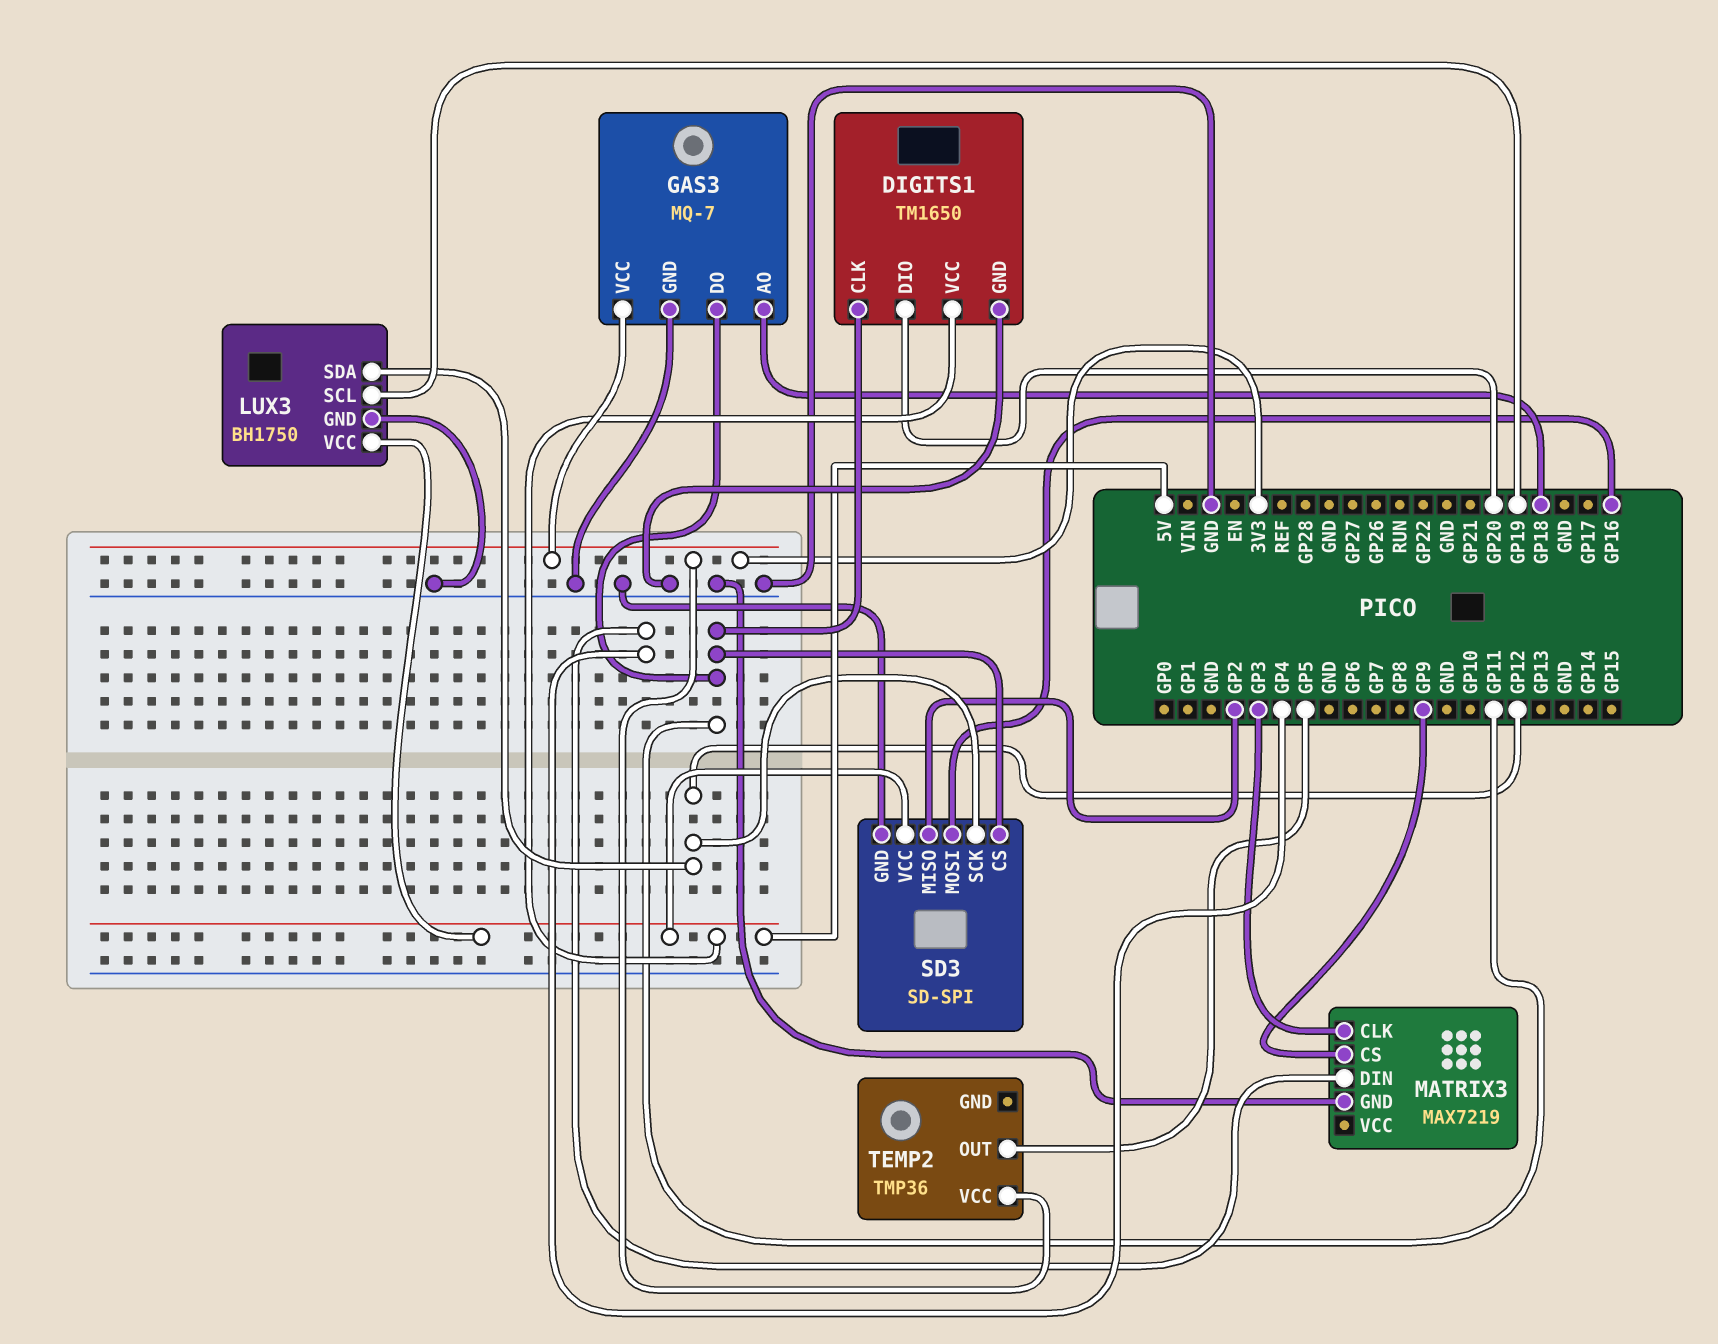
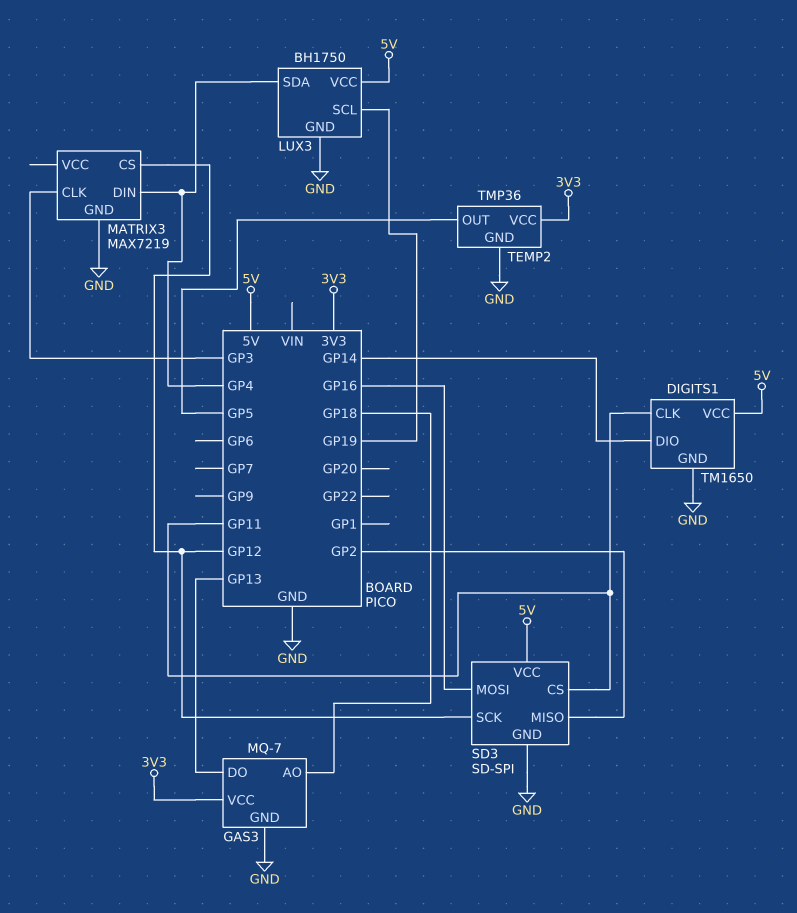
DIGITS1 pin DIO: GP20 -> GP14
GAS3 pin DO: GP11 -> GP13
LUX3 pin SDA: GP12 -> GP4
MATRIX3 pin CS: GP9 -> GP12
TEMP2 pin GND: none -> GND

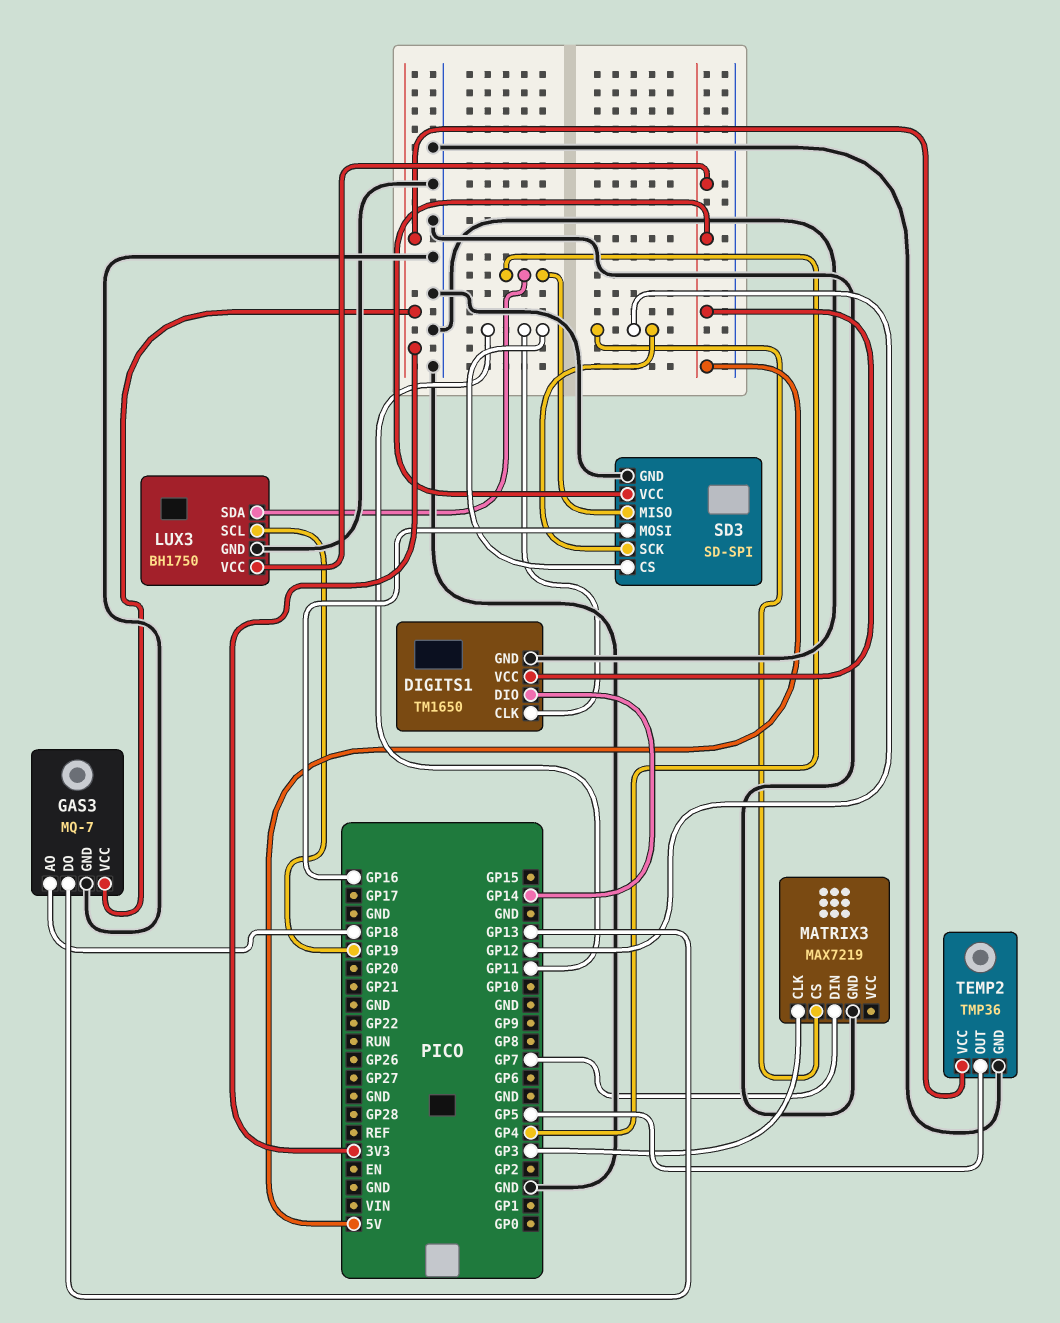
MATRIX3 pin DIN: GP4 -> GP7
SD3 pin MISO: GP2 -> GP4

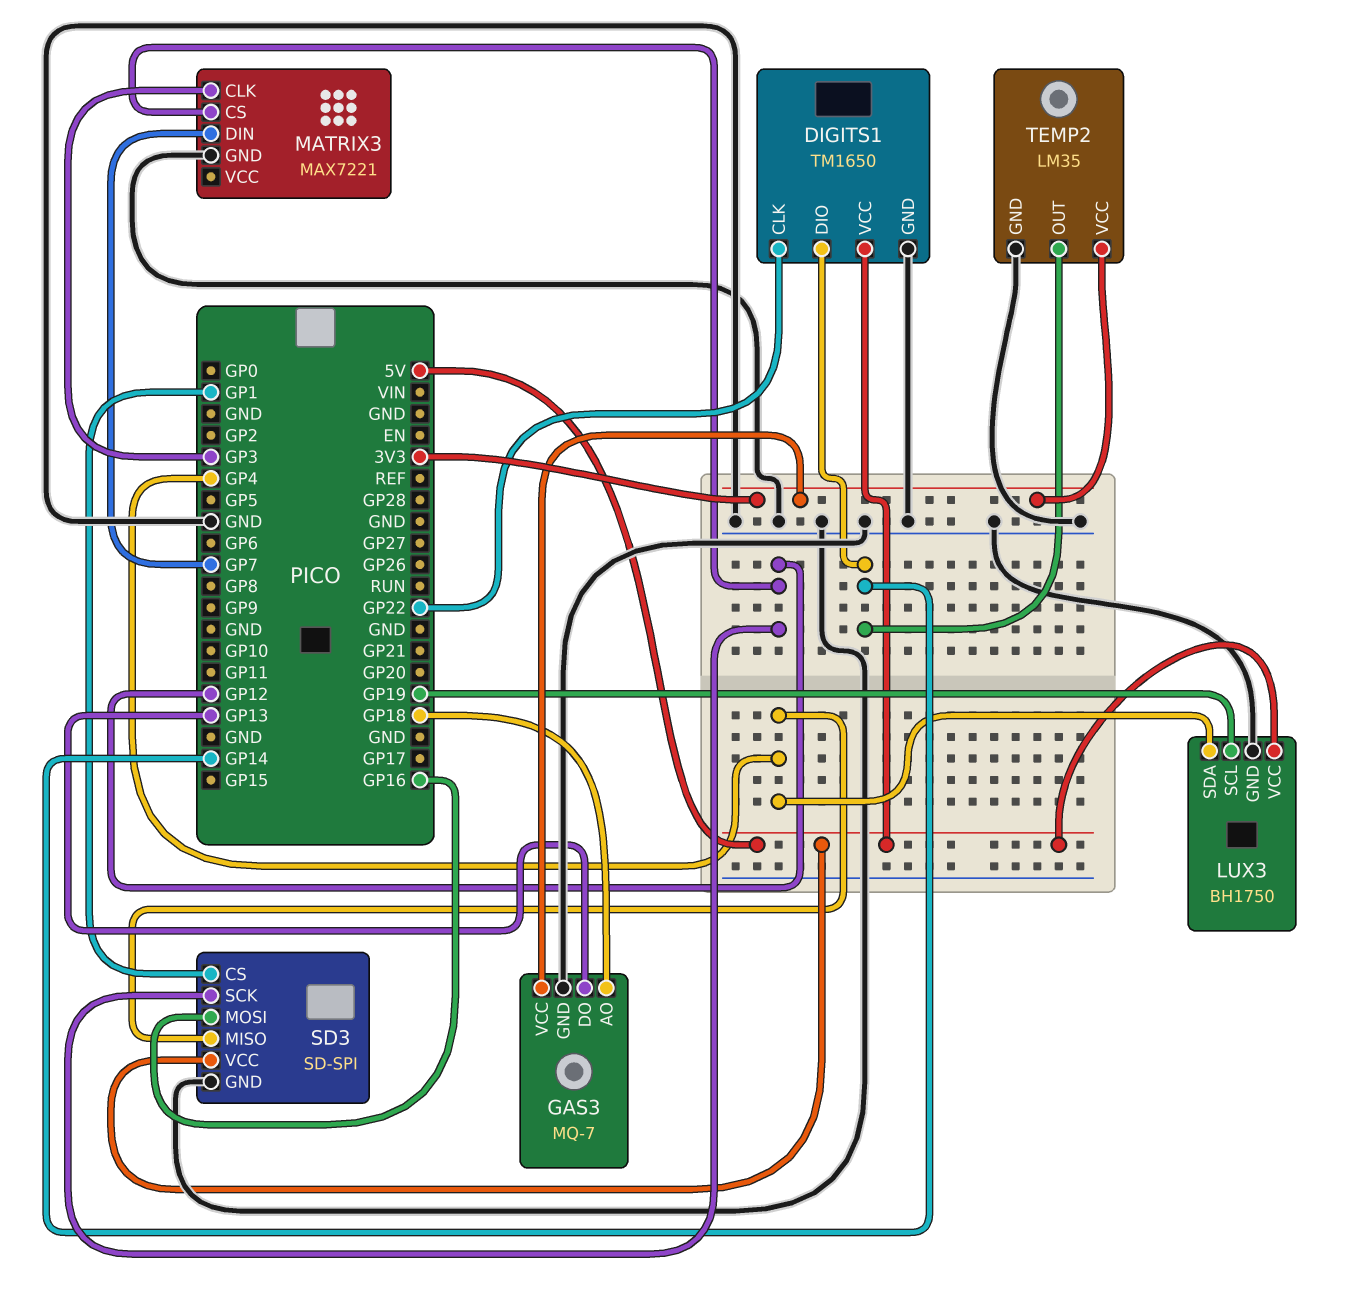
DIGITS1 pin CLK: GP11 -> GP22
MATRIX3: MAX7219 -> MAX7221
SD3 pin CS: GP11 -> GP1
TEMP2: TMP36 -> LM35
TEMP2 pin OUT: GP5 -> GP14

